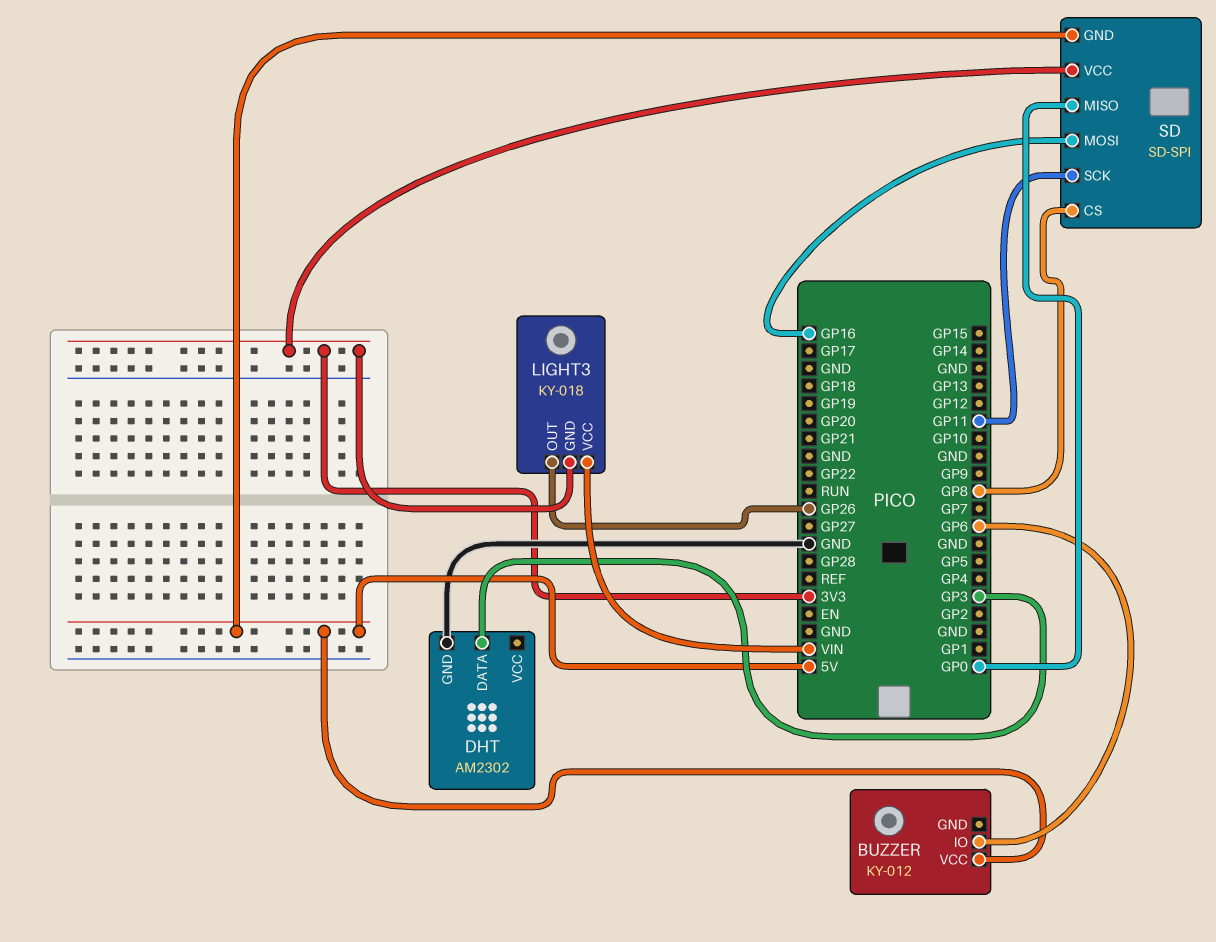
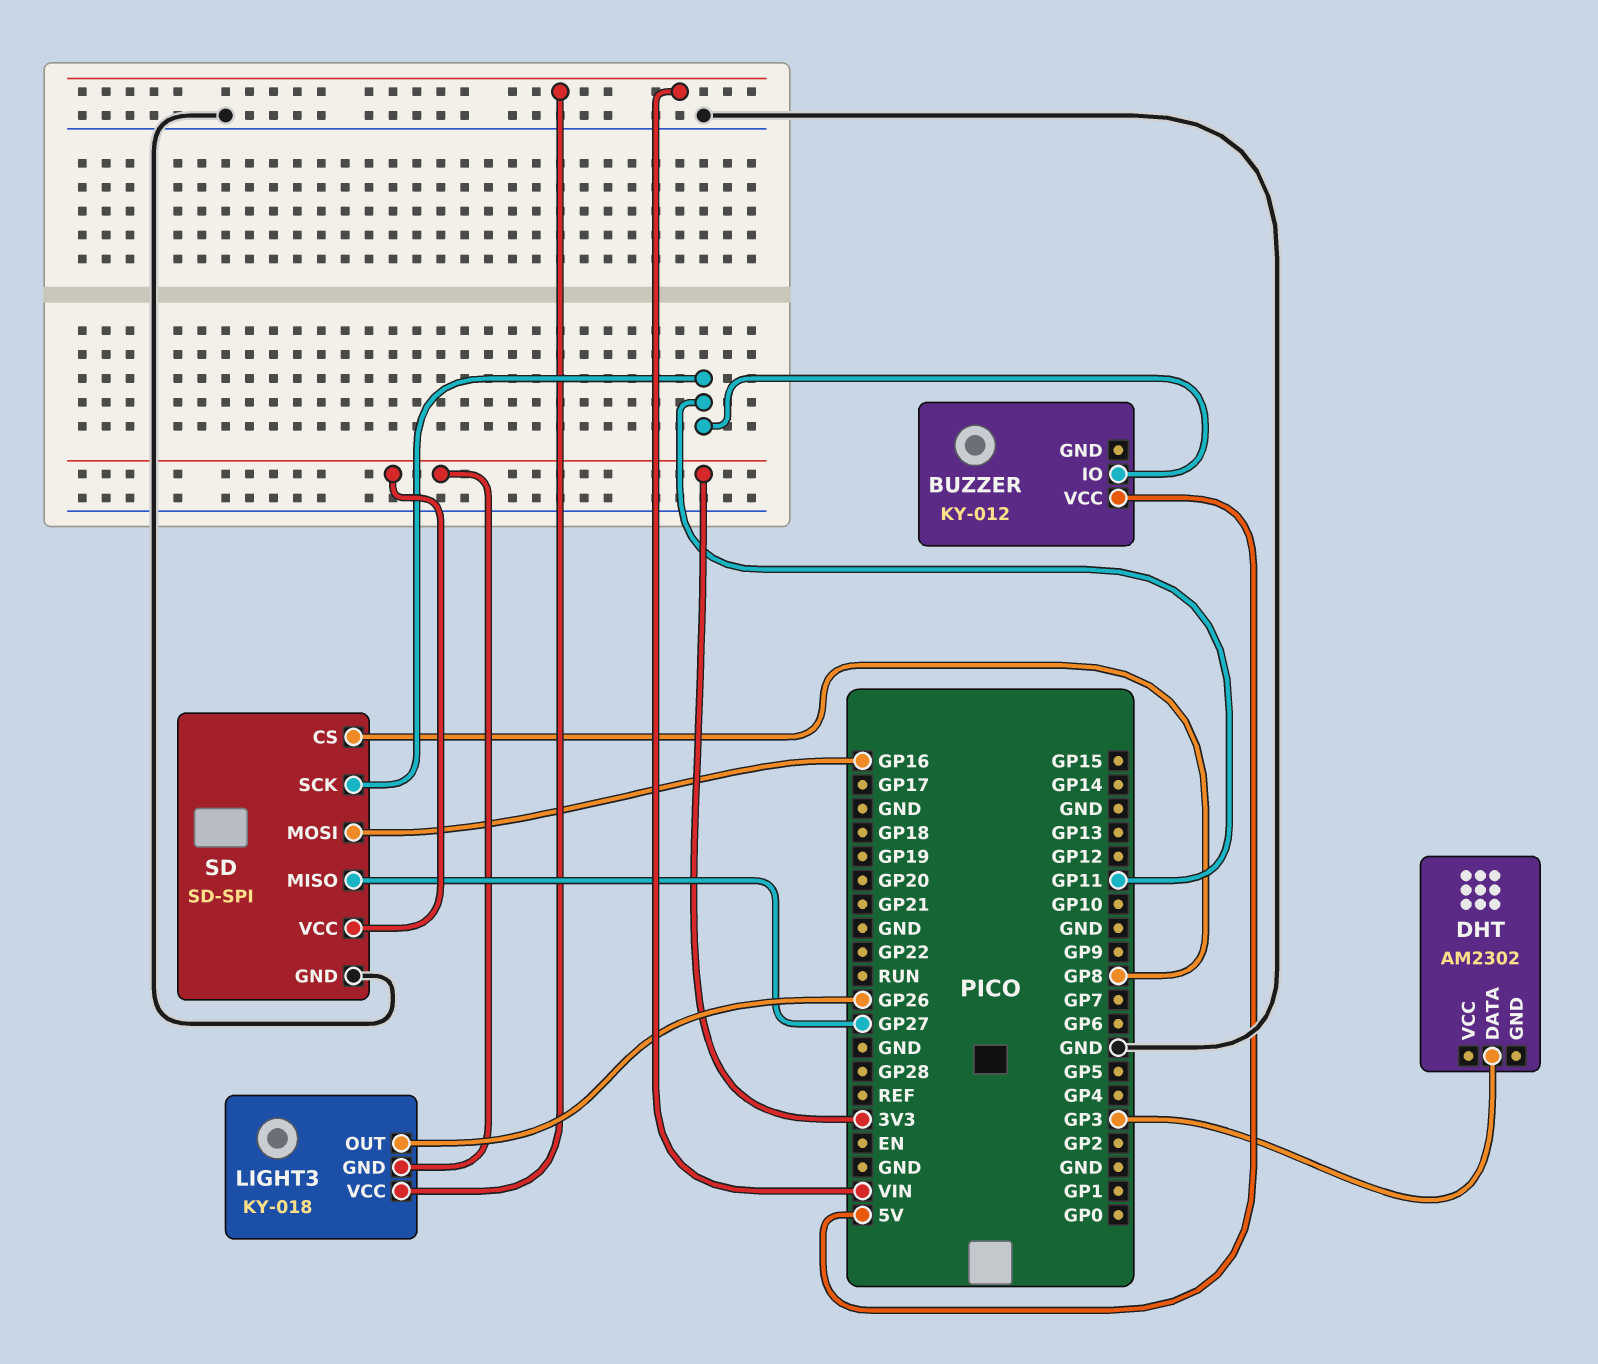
BUZZER pin IO: GP6 -> GP11
DHT pin GND: GND -> none
SD pin GND: 5V -> GND
SD pin MISO: GP0 -> GP27

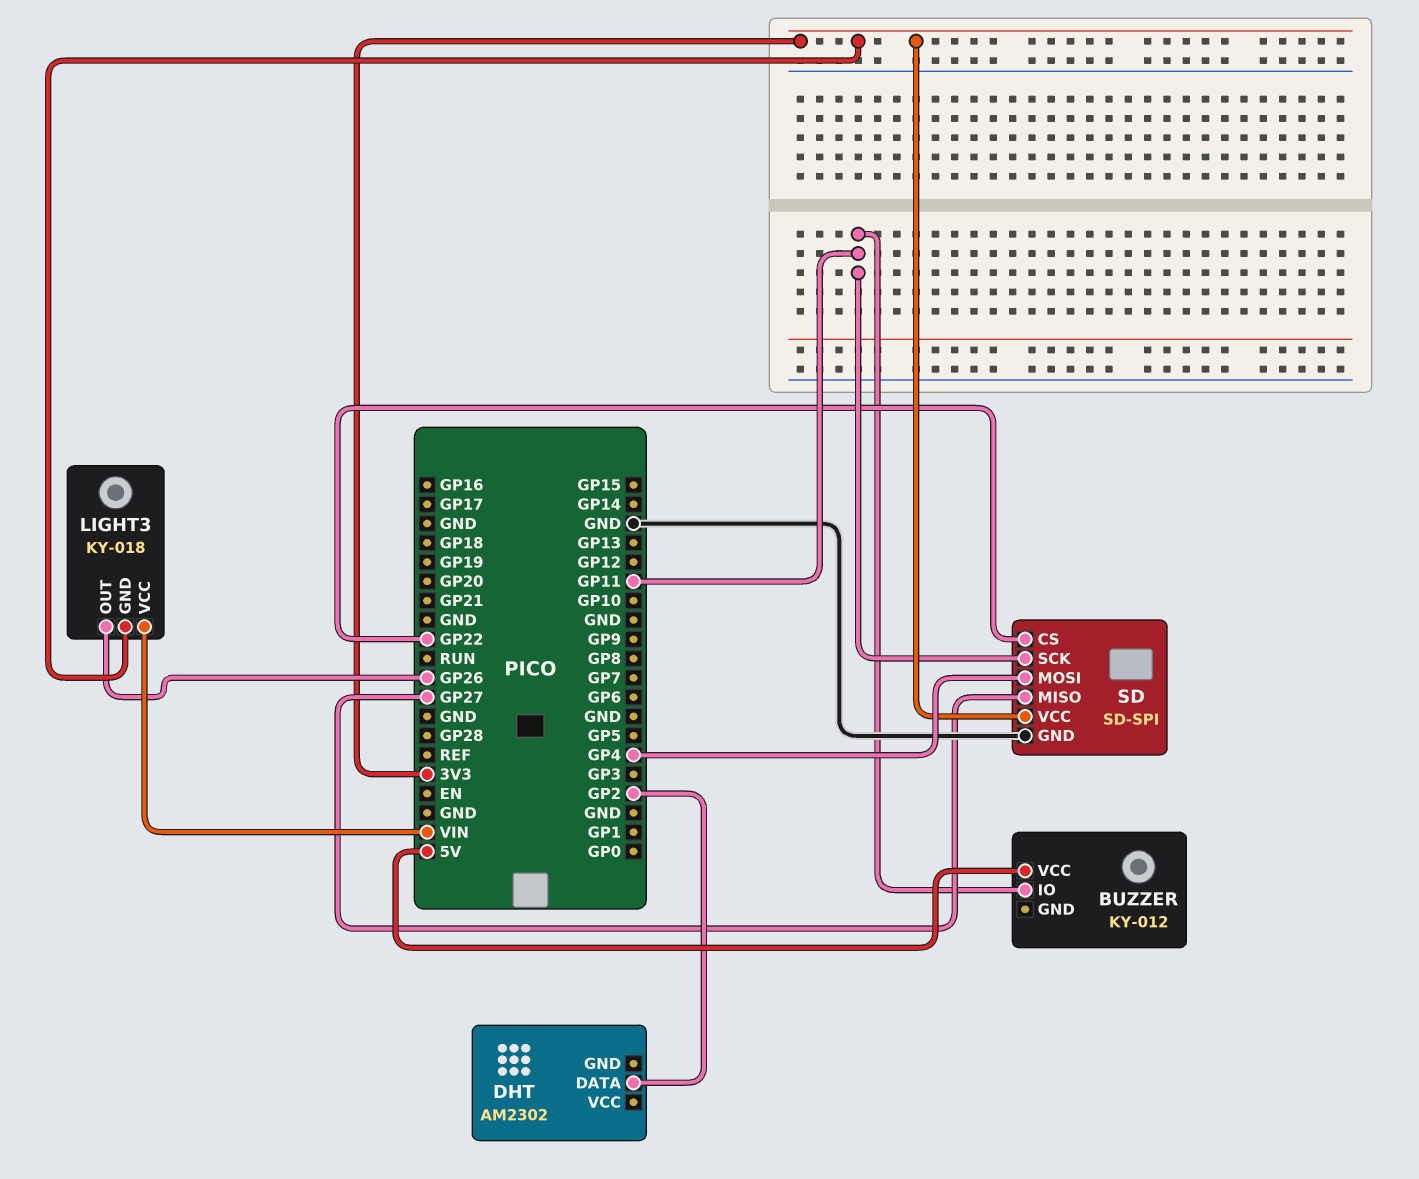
DHT pin DATA: GP3 -> GP2
SD pin CS: GP8 -> GP22
SD pin MOSI: GP16 -> GP4

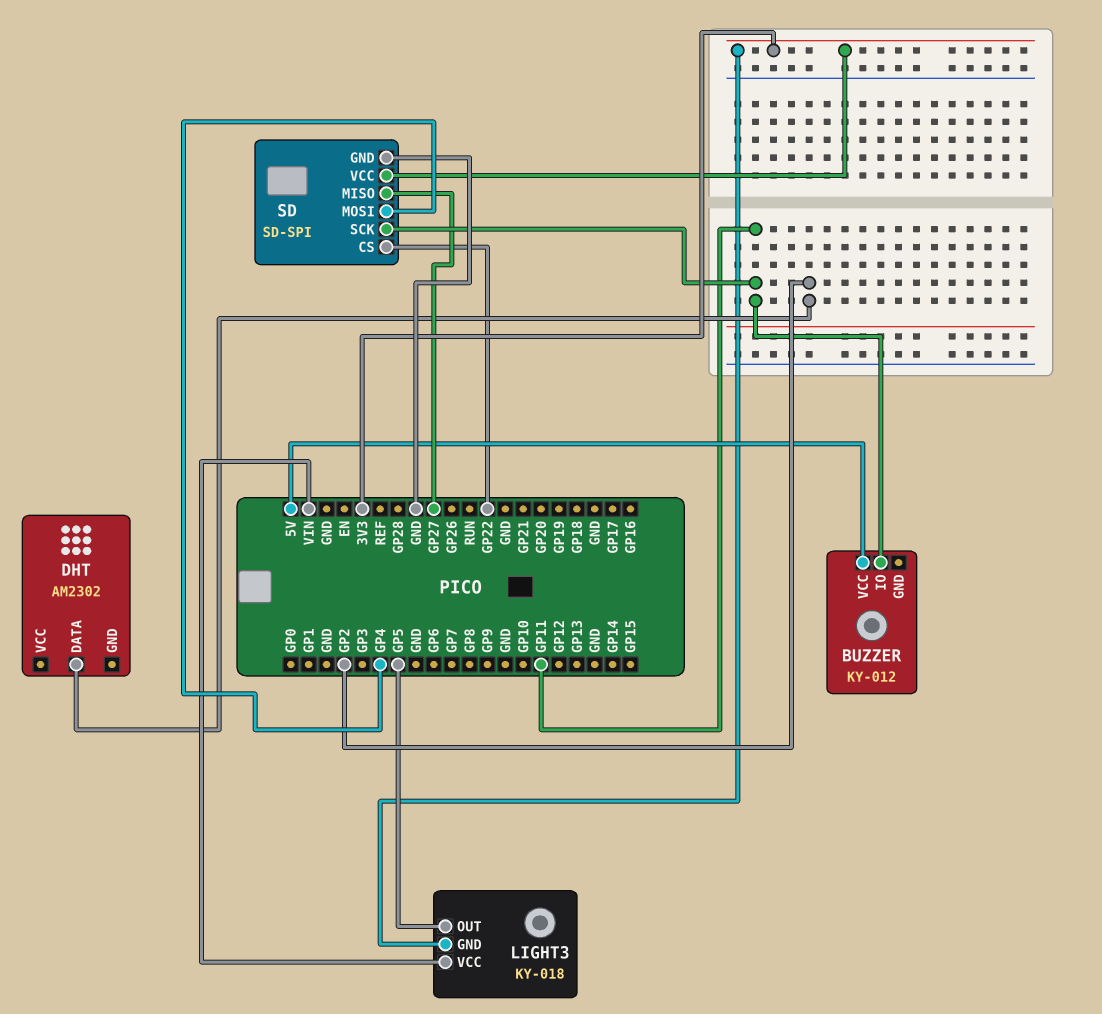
LIGHT3 pin OUT: GP26 -> GP5

